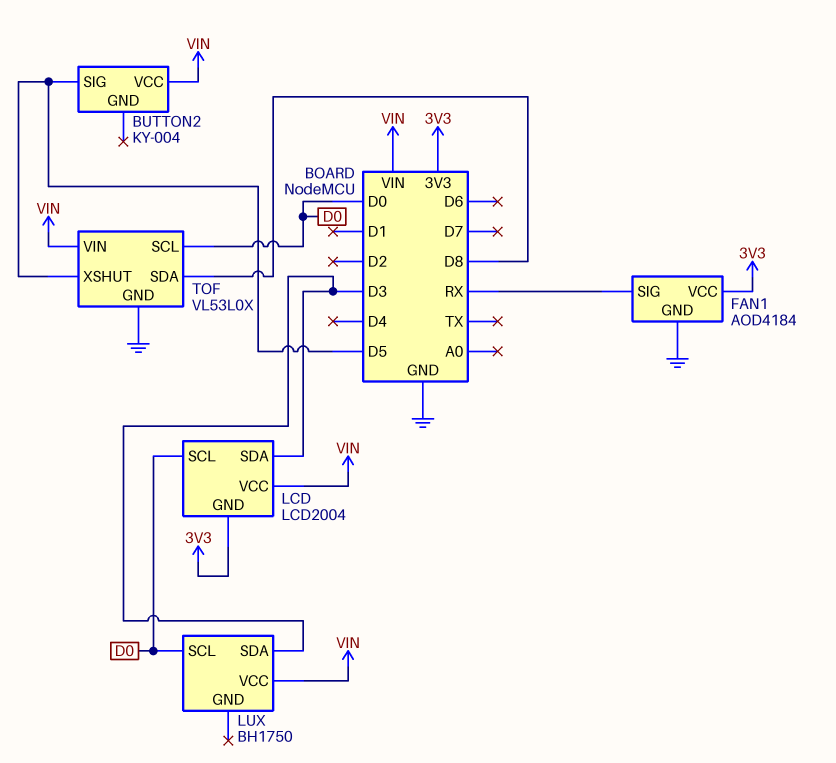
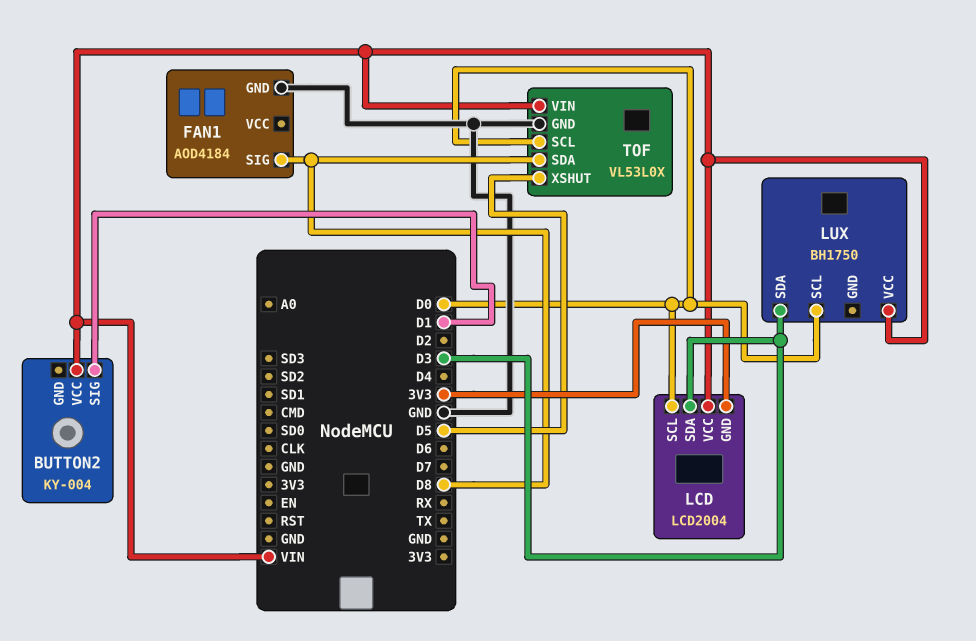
BUTTON2 pin SIG: D5 -> D1
FAN1 pin SIG: RX -> D8
FAN1 pin VCC: 3V3 -> none

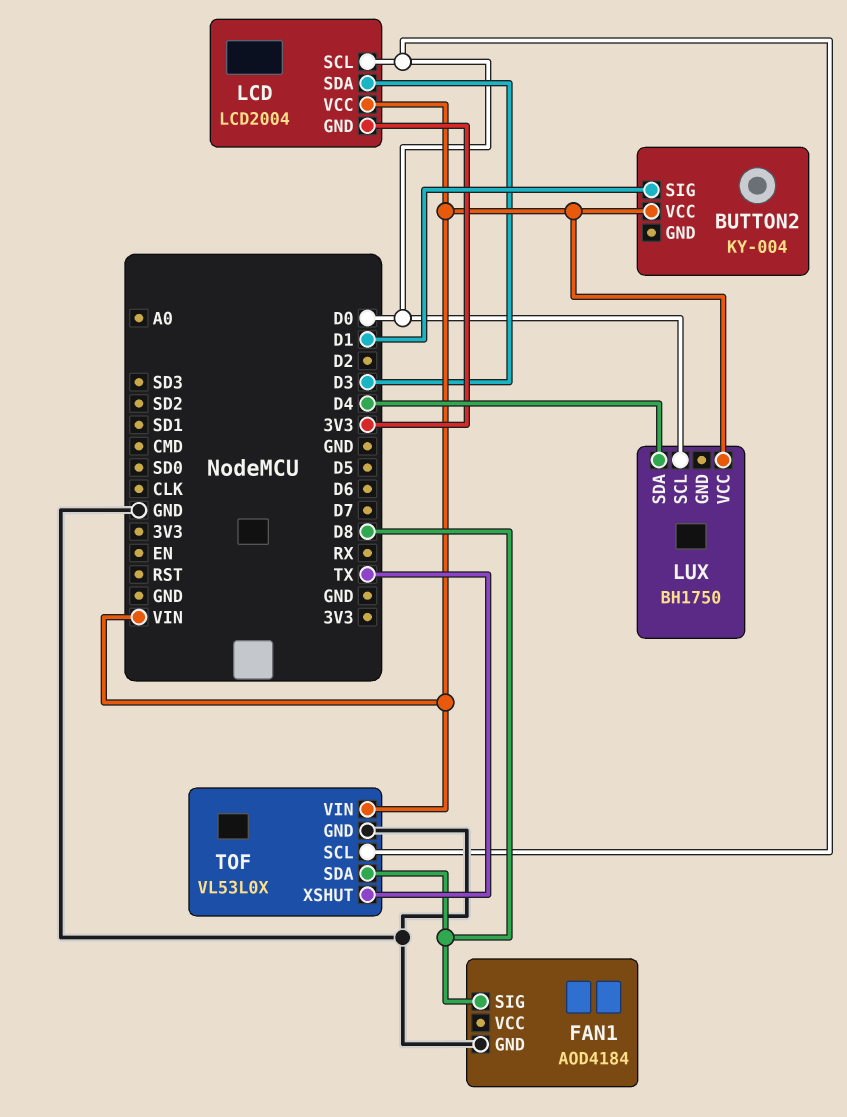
LUX pin SDA: D3 -> D4
TOF pin XSHUT: D5 -> TX

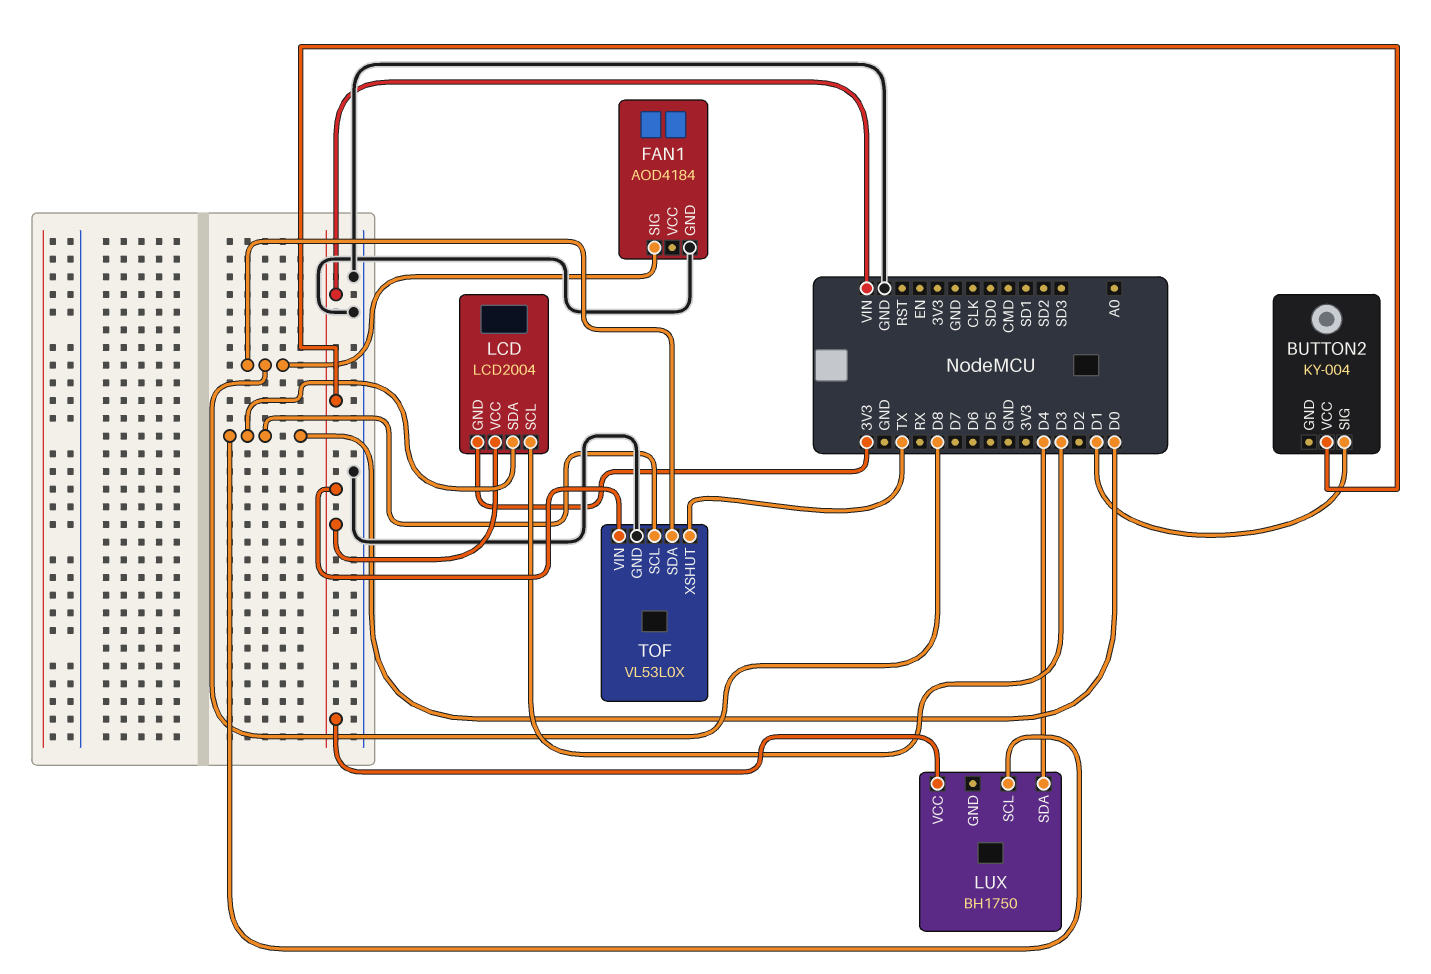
LCD pin SCL: D0 -> D3
LCD pin SDA: D3 -> D0

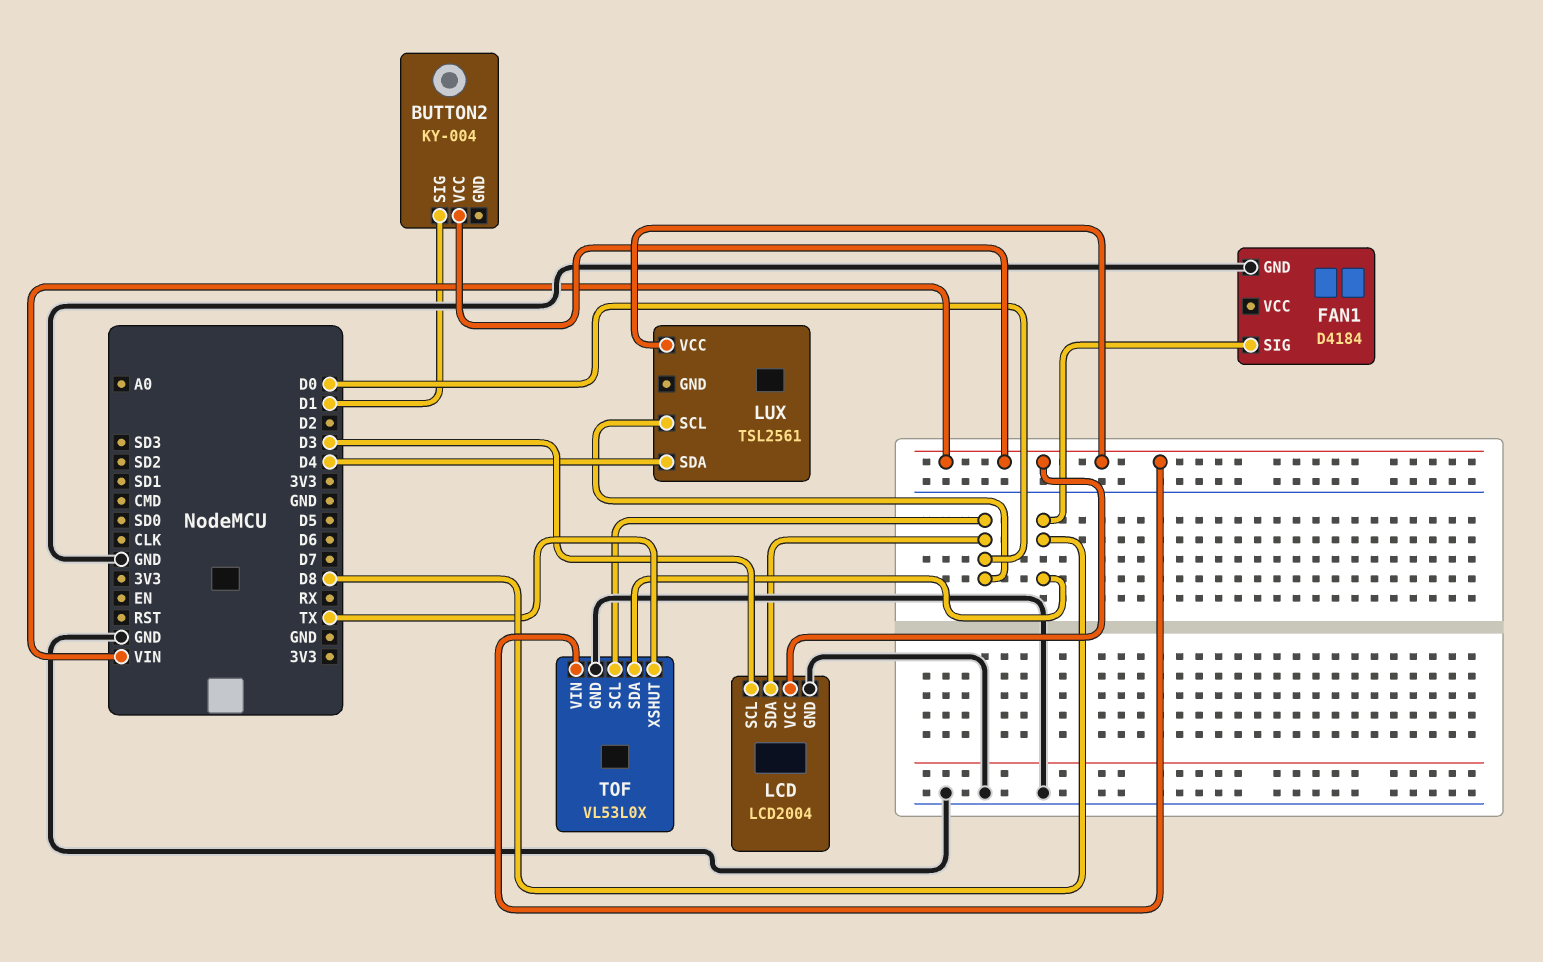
FAN1: AOD4184 -> D4184
LCD pin GND: 3V3 -> GND
LUX: BH1750 -> TSL2561

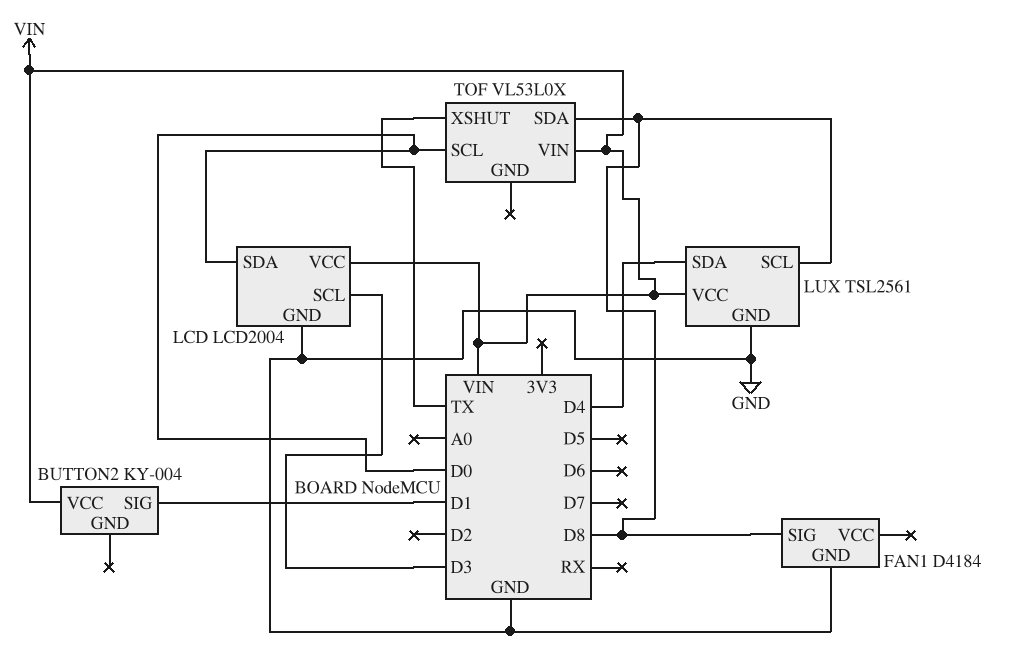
LUX pin GND: none -> GND
LUX pin SCL: D0 -> D8
TOF pin GND: GND -> none

